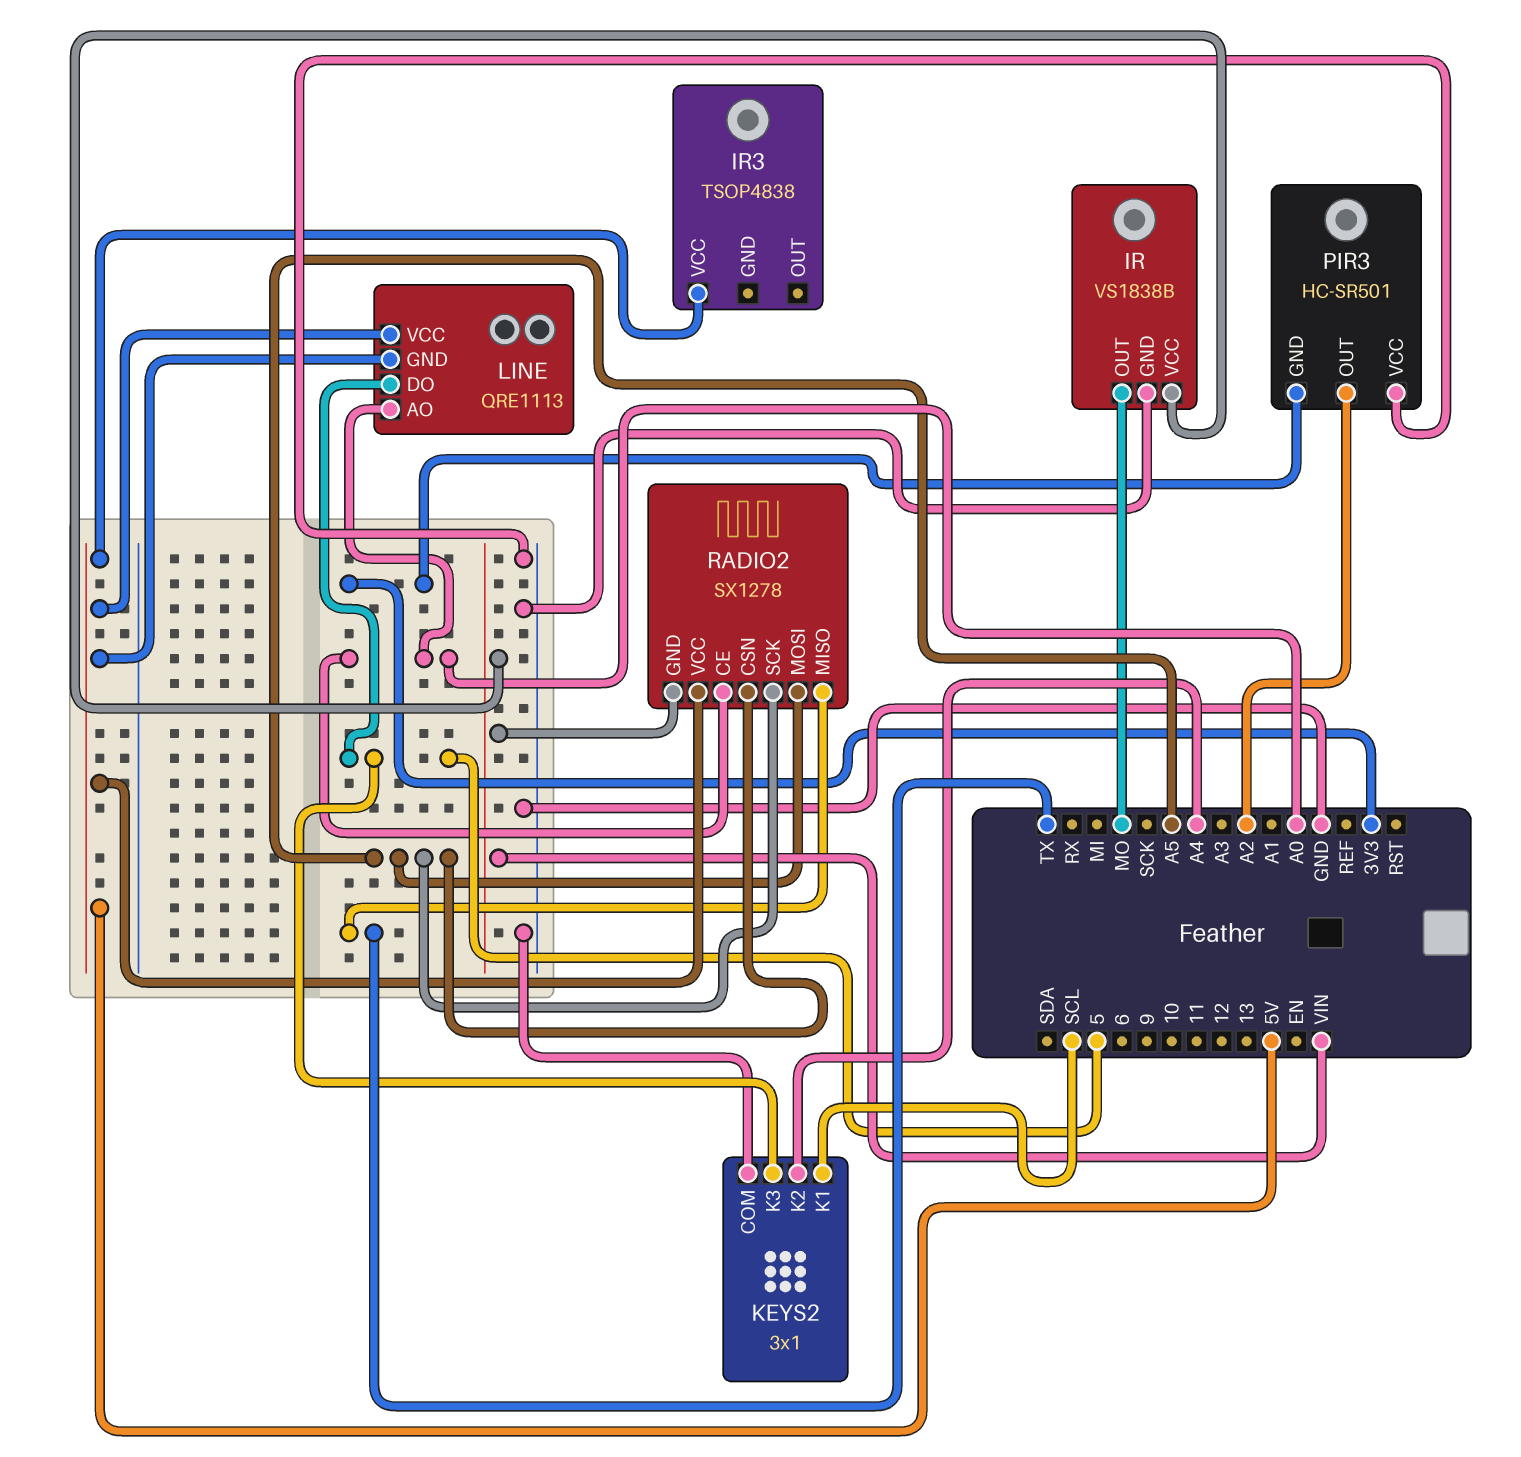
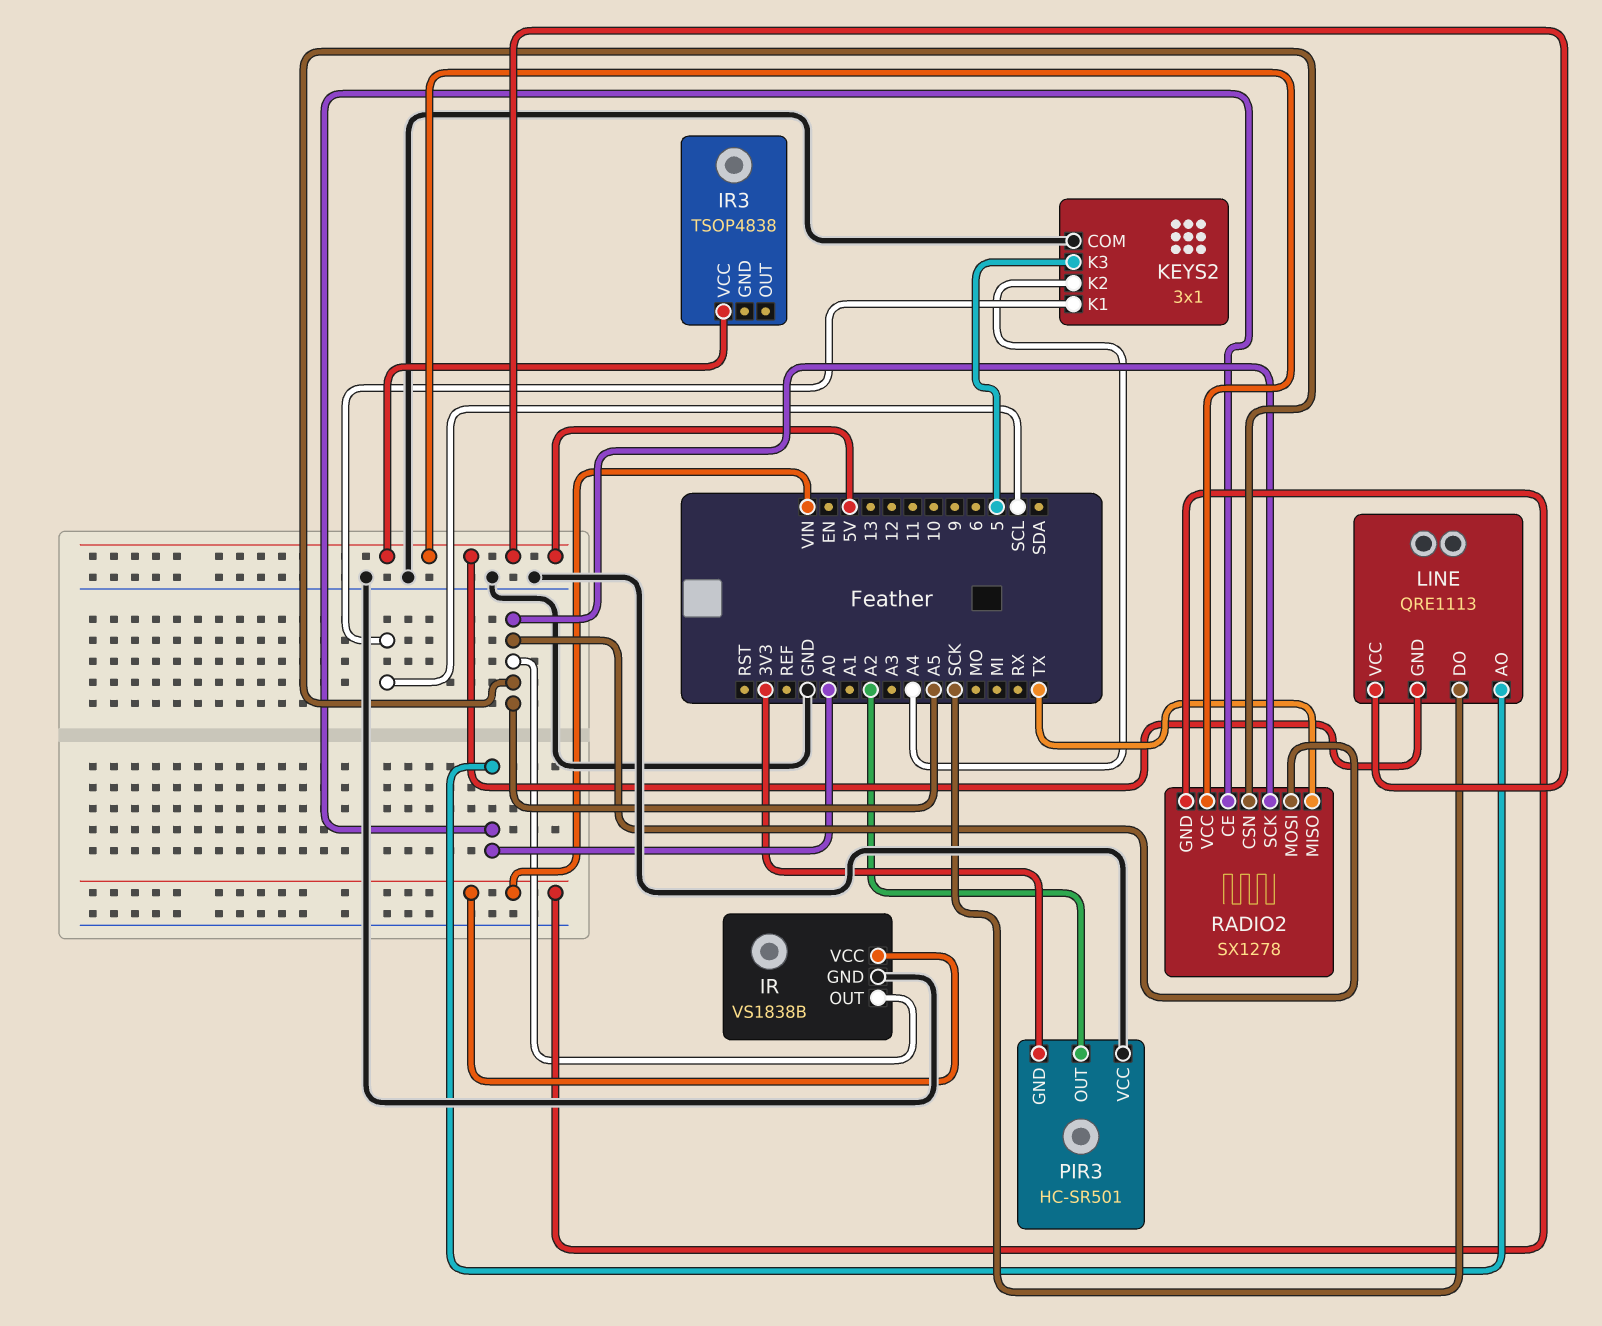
IR pin OUT: MO -> A5
LINE pin DO: 5 -> SCK

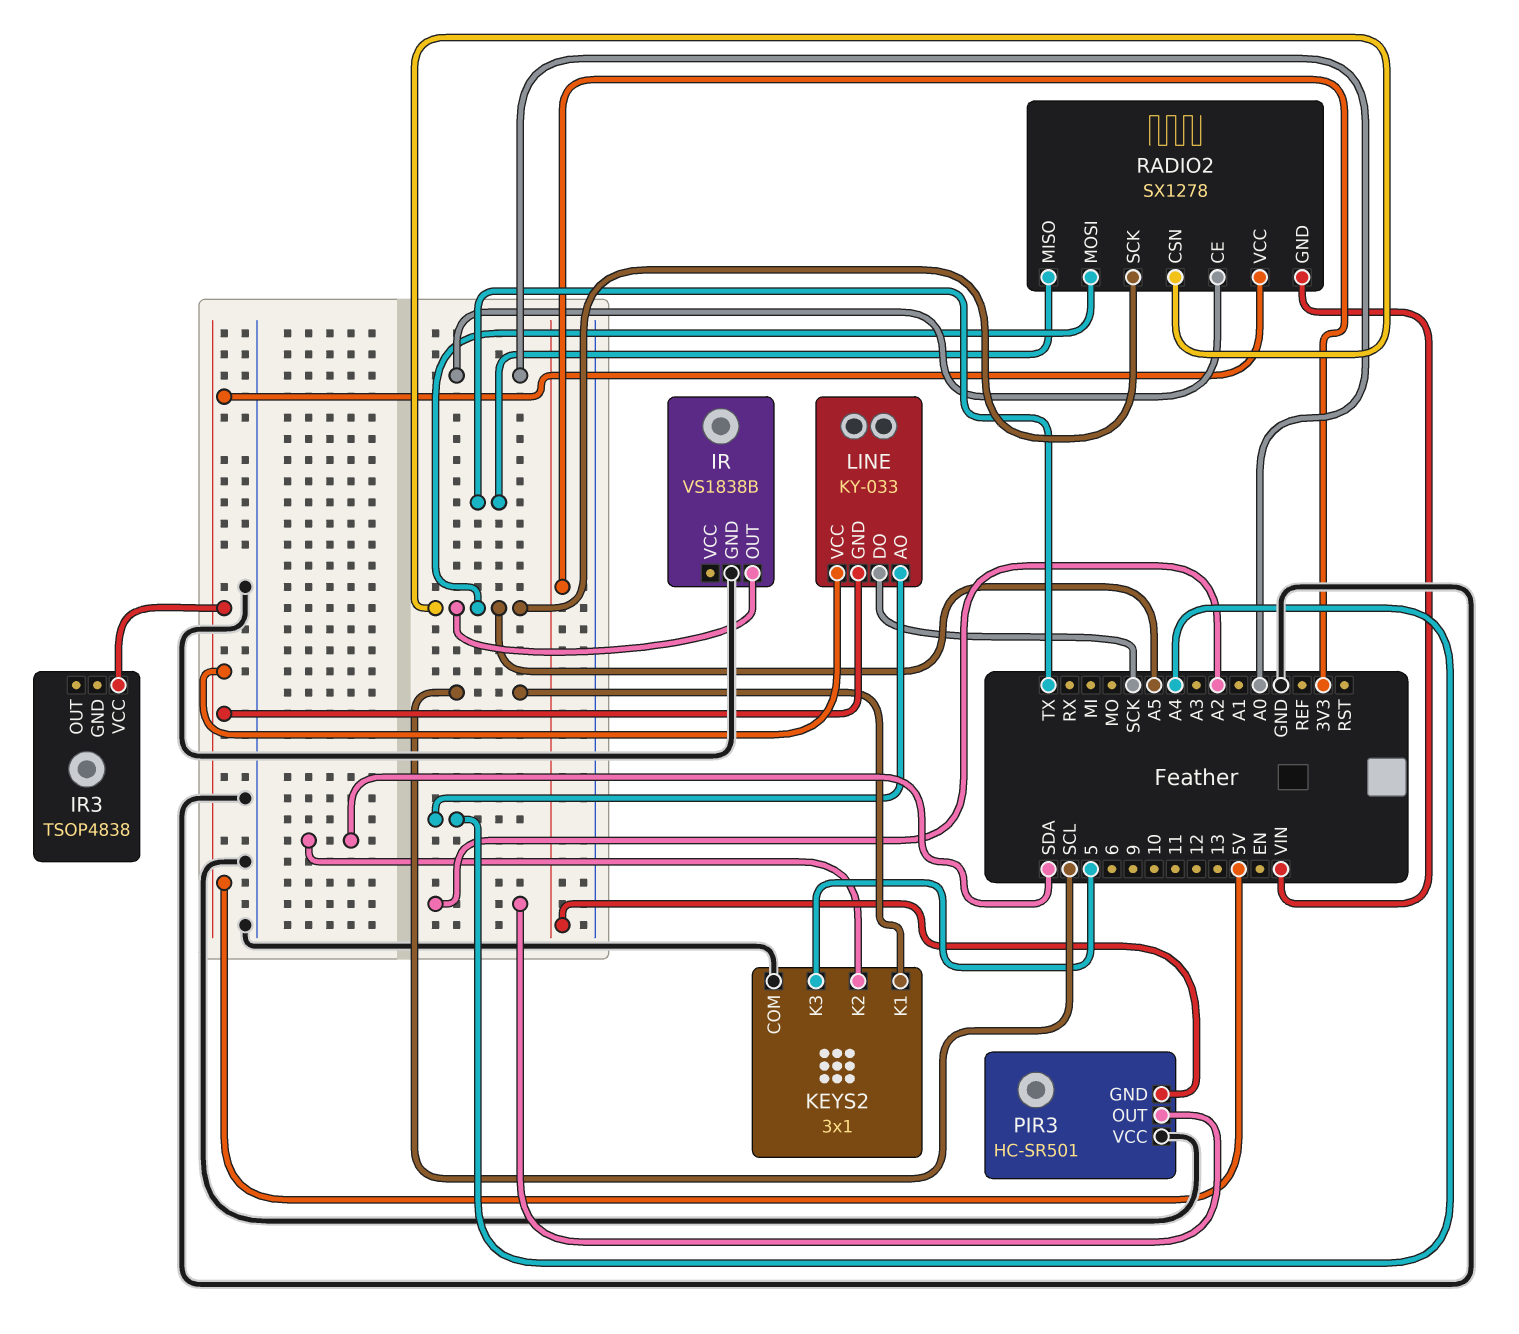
IR pin VCC: VIN -> none
KEYS2 pin K2: A4 -> SDA
LINE: QRE1113 -> KY-033
LINE pin AO: A0 -> A4

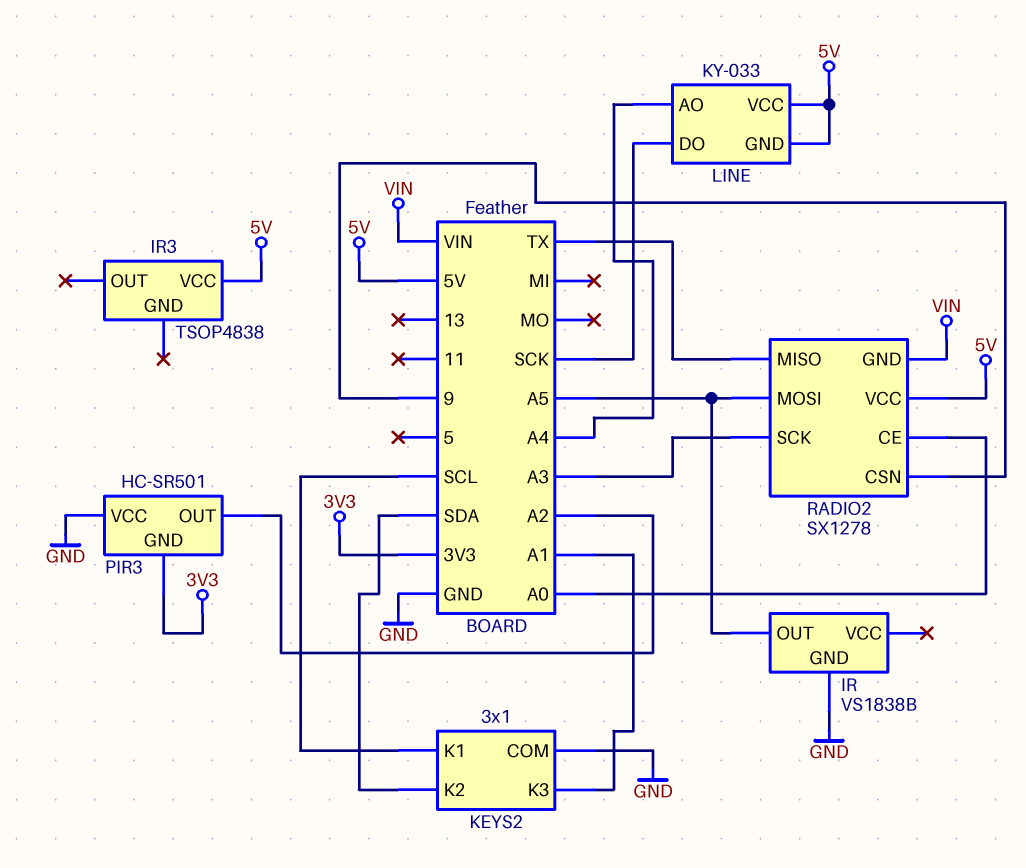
KEYS2 pin K3: 5 -> A1
RADIO2 pin CSN: A5 -> 9
RADIO2 pin SCK: A5 -> A3

